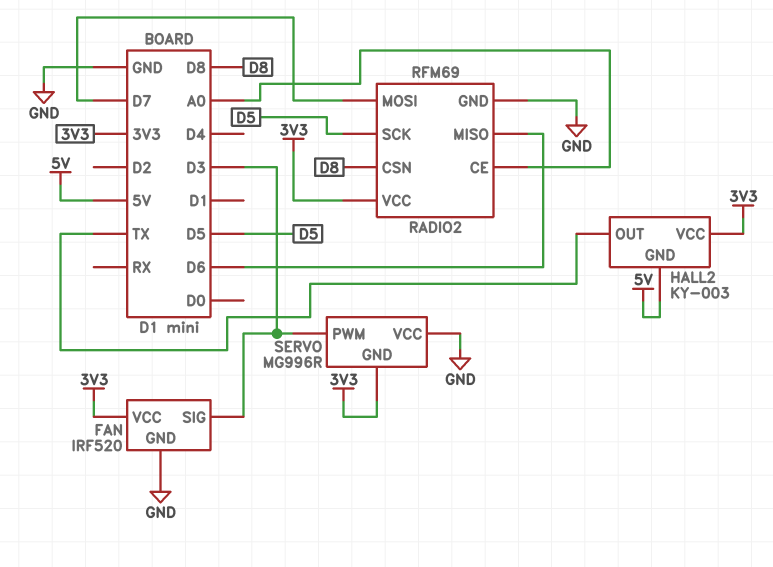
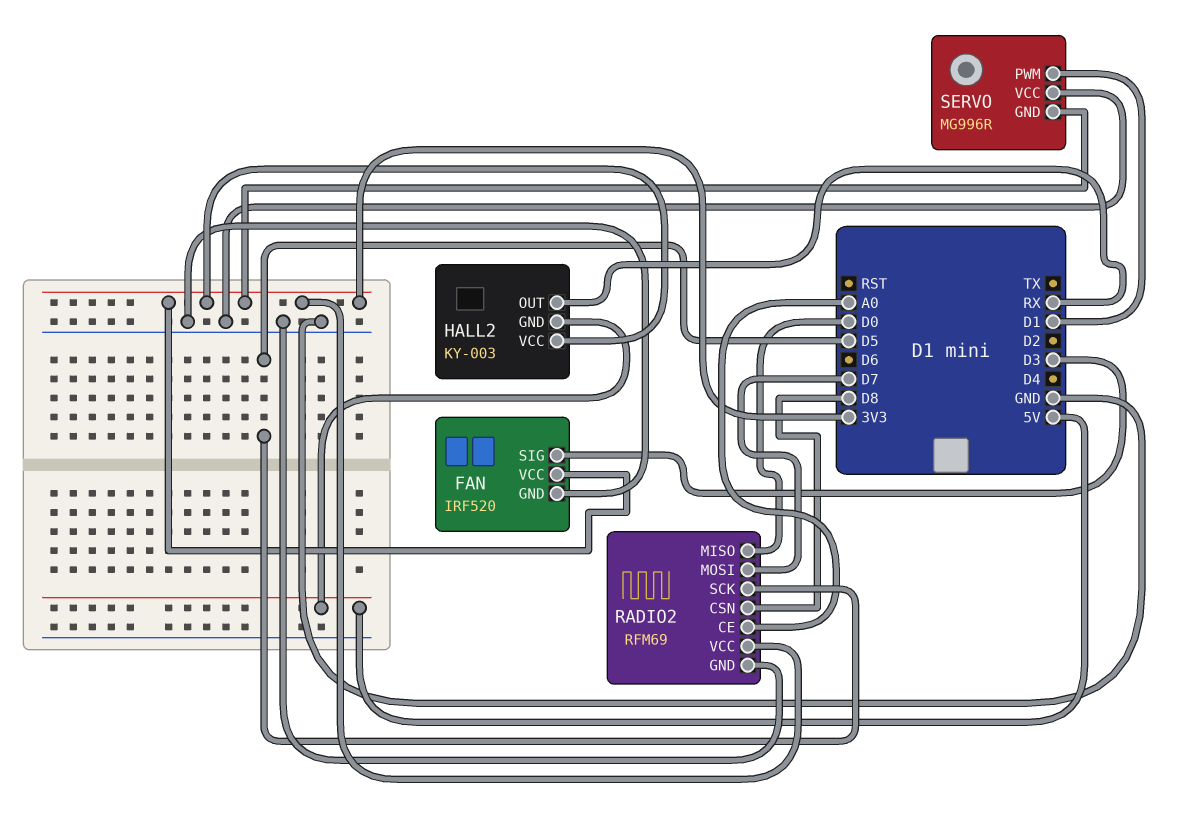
HALL2 pin OUT: TX -> RX
RADIO2 pin MISO: D6 -> D0
SERVO pin PWM: D3 -> D1

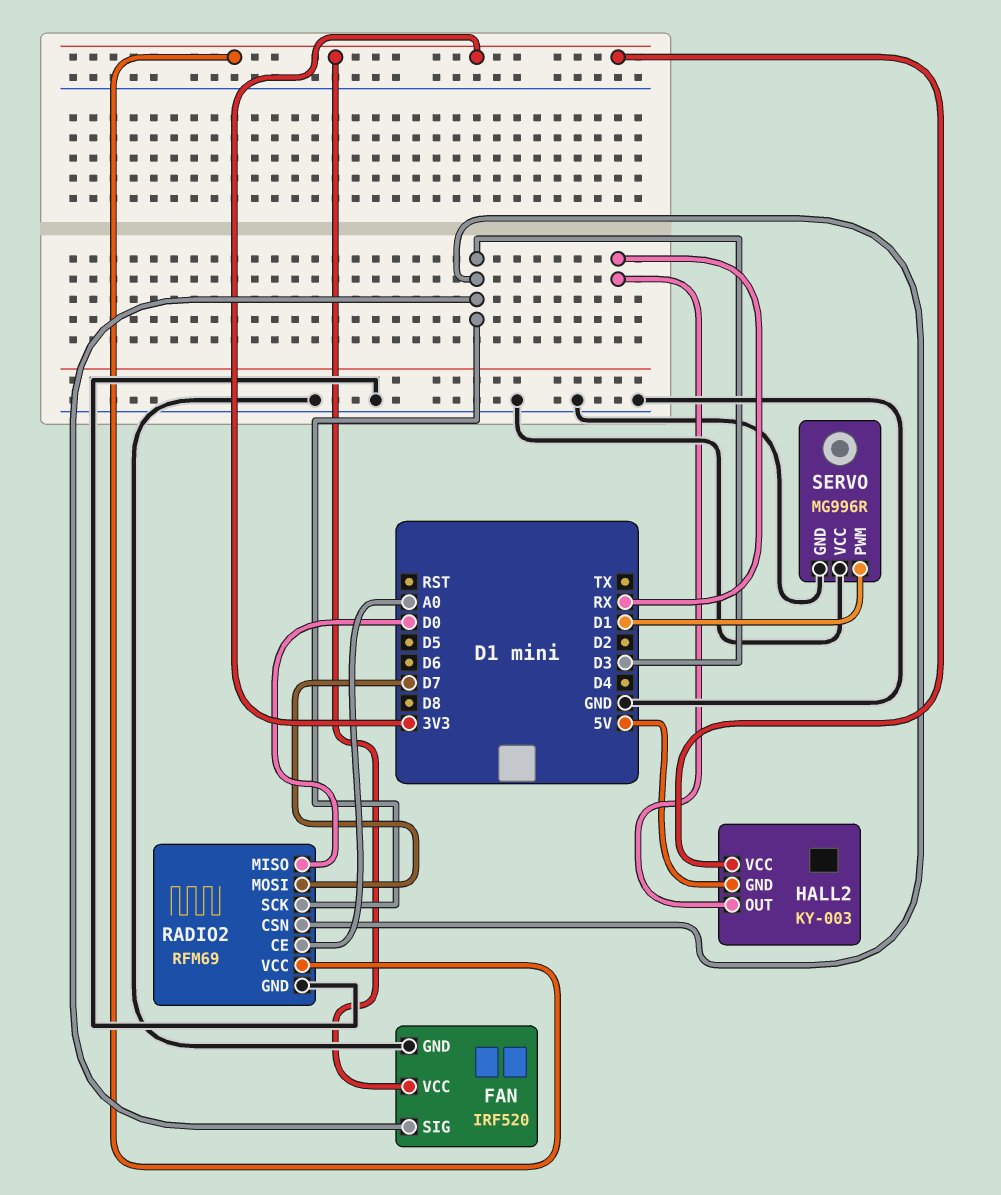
RADIO2 pin CSN: D8 -> D3
RADIO2 pin SCK: D5 -> D3
SERVO pin GND: 3V3 -> GND

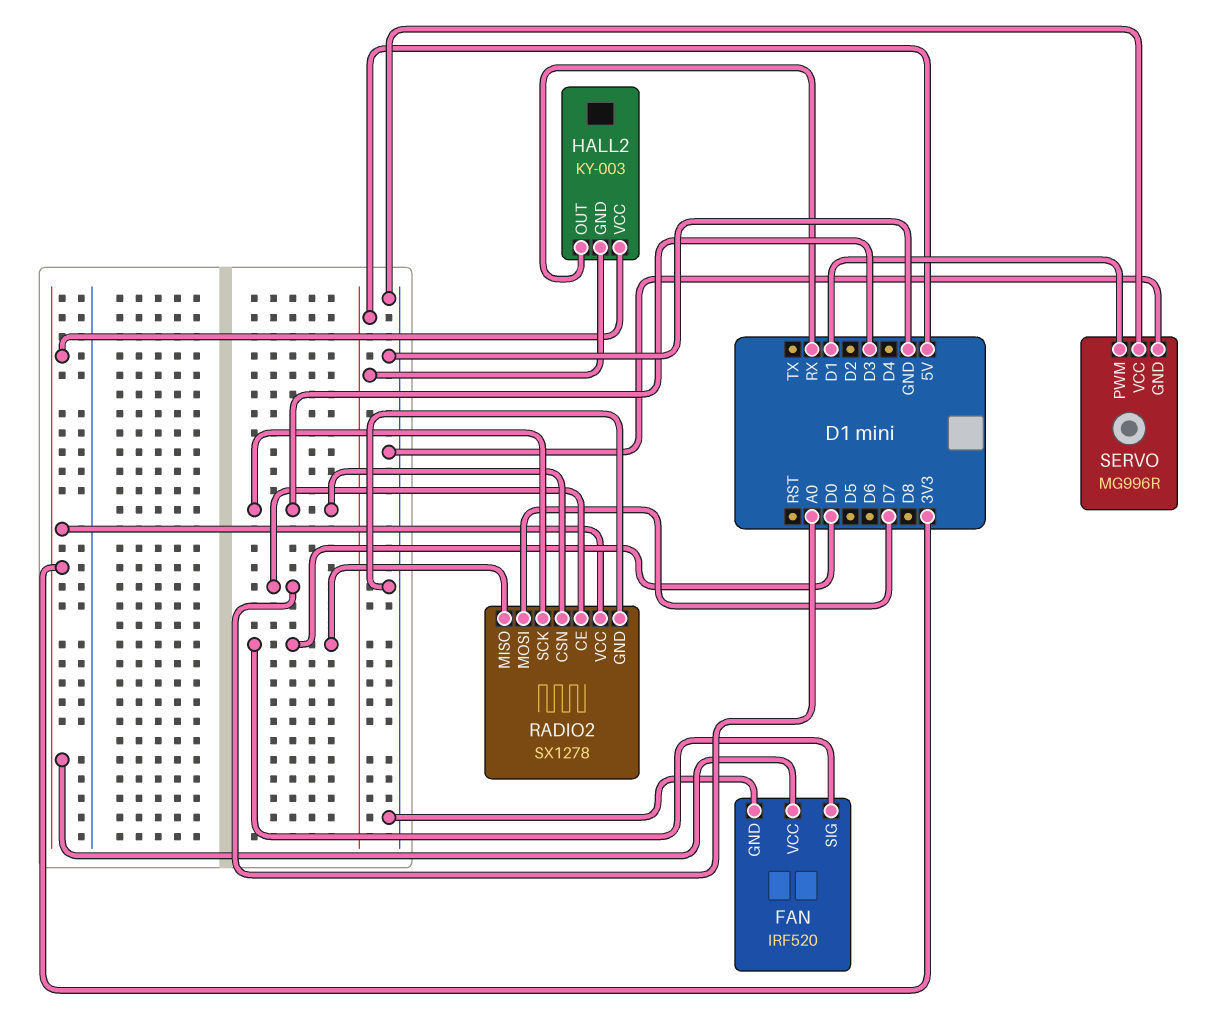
FAN pin SIG: D3 -> D0
RADIO2: RFM69 -> SX1278

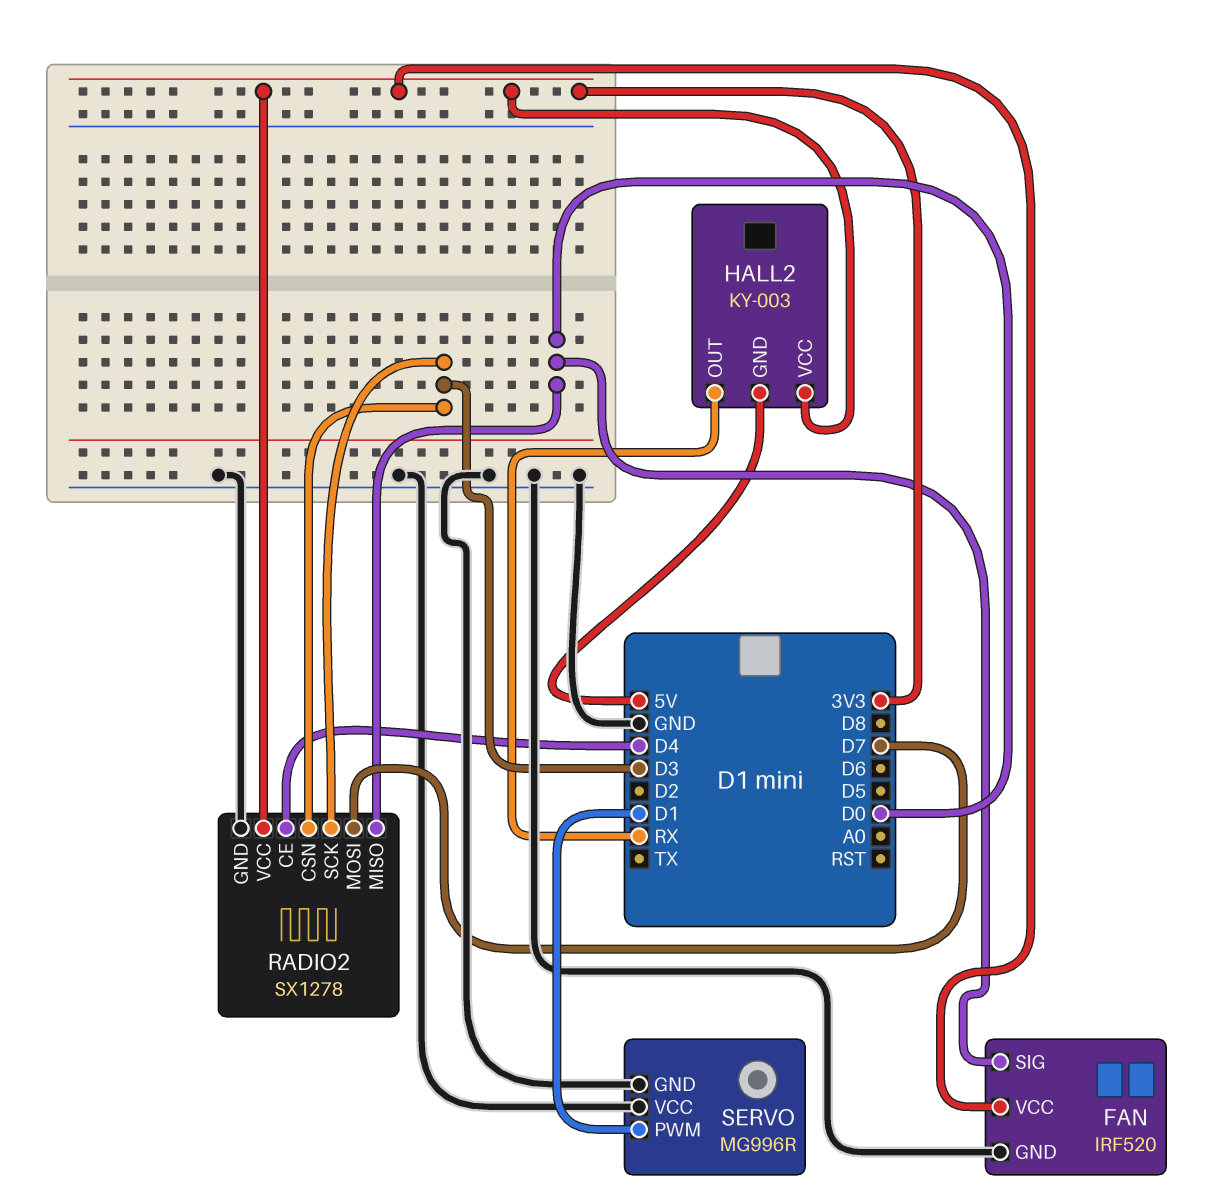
RADIO2 pin CE: A0 -> D4

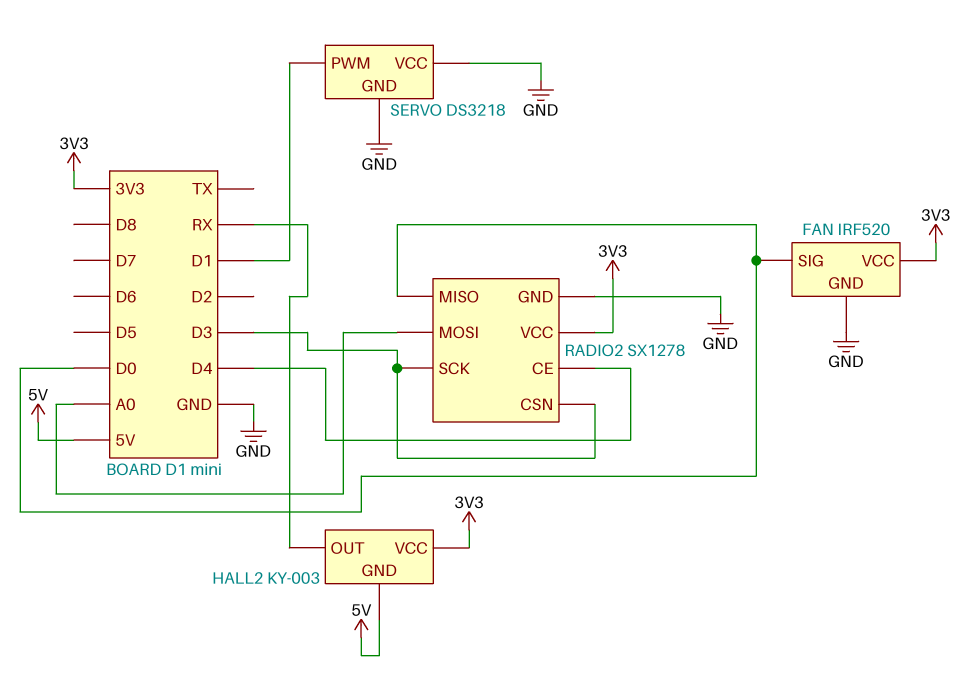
RADIO2 pin MOSI: D7 -> A0
SERVO: MG996R -> DS3218

